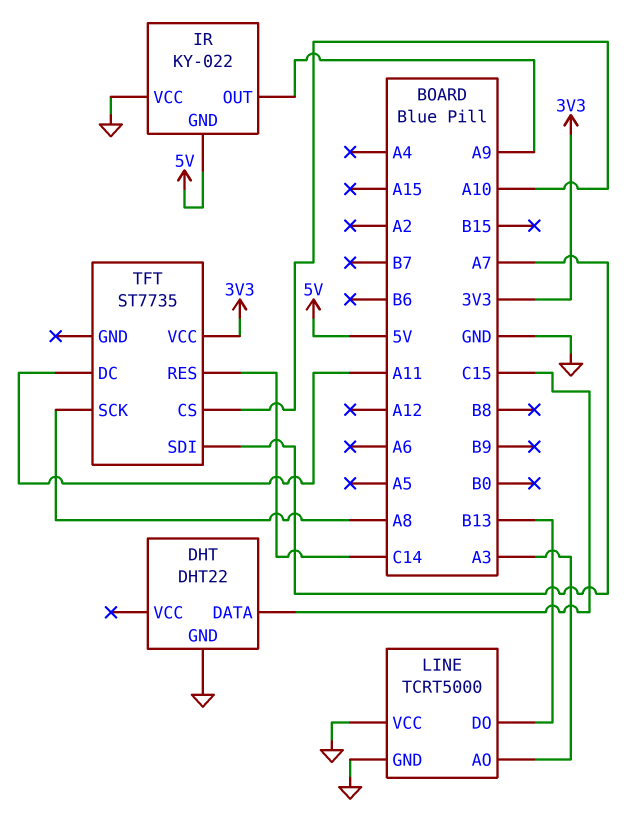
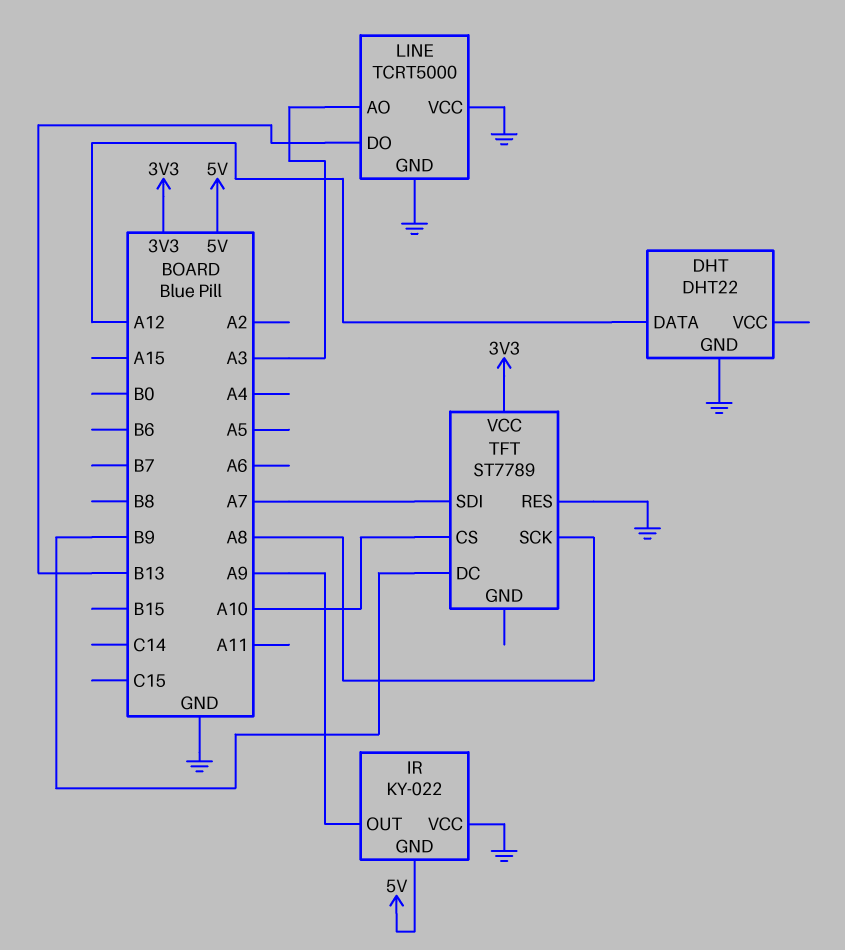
DHT pin DATA: C15 -> A12
TFT: ST7735 -> ST7789
TFT pin DC: A11 -> B9
TFT pin RES: C14 -> GND

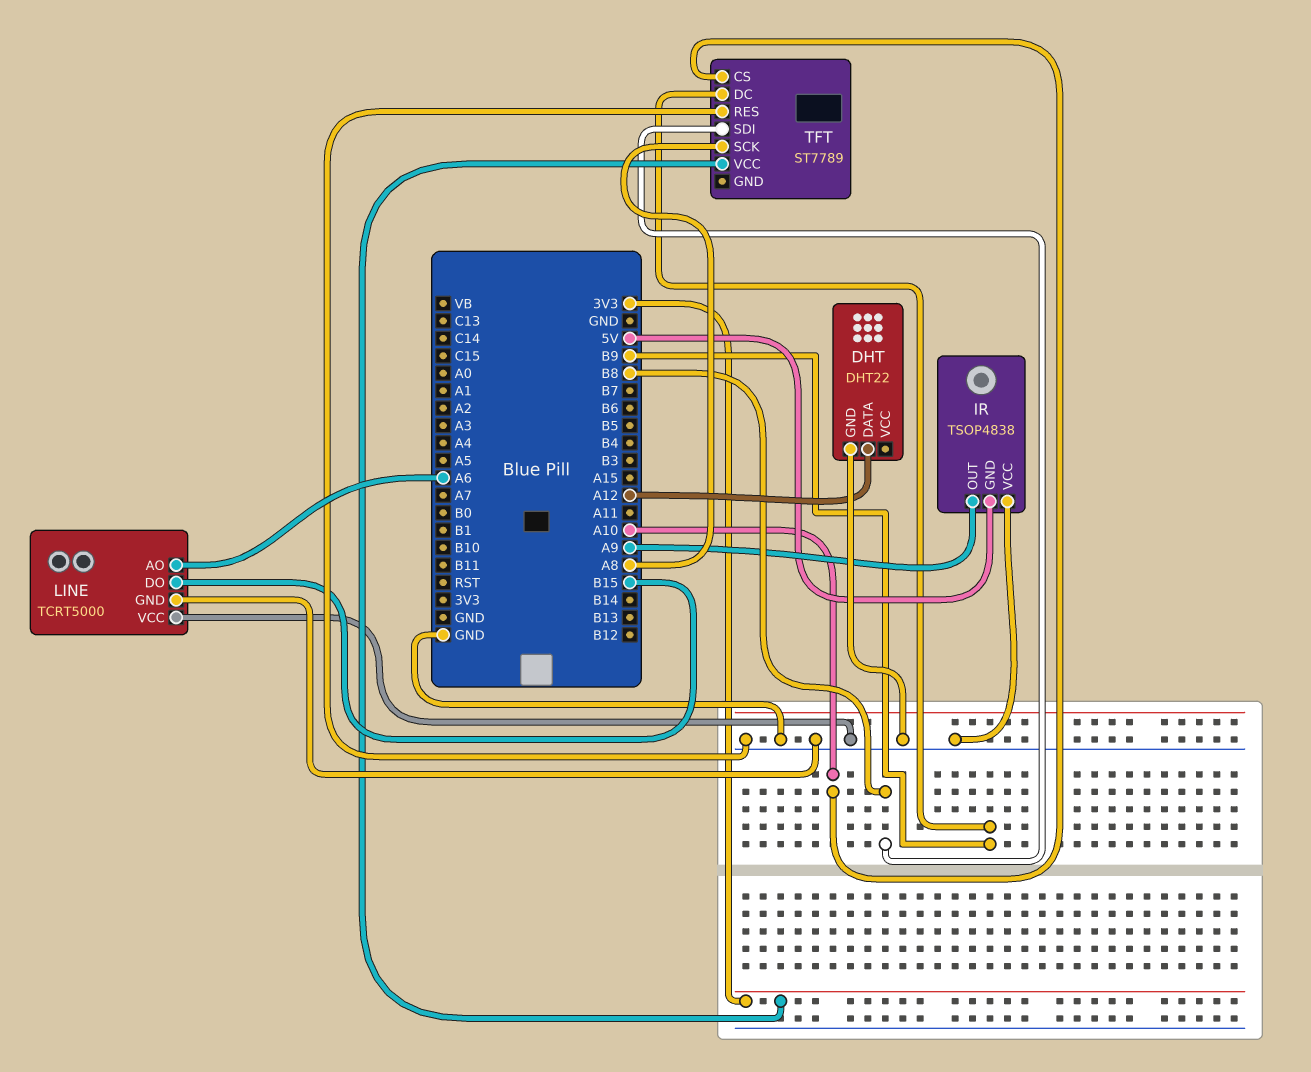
IR: KY-022 -> TSOP4838
LINE pin AO: A3 -> A6
LINE pin DO: B13 -> B15
TFT pin SDI: A7 -> B8

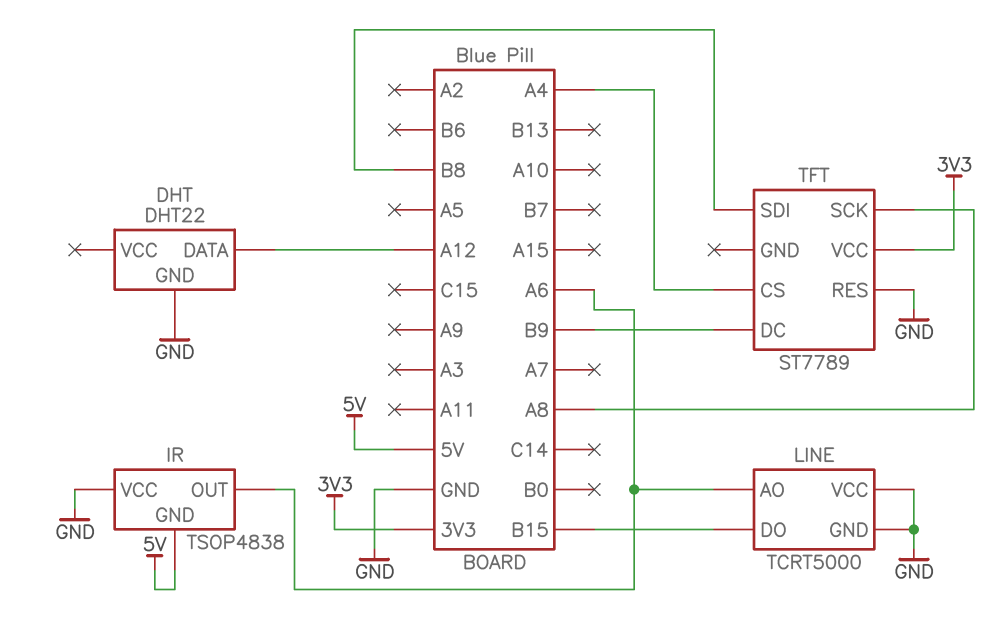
IR pin OUT: A9 -> A6
TFT pin CS: A10 -> A4

